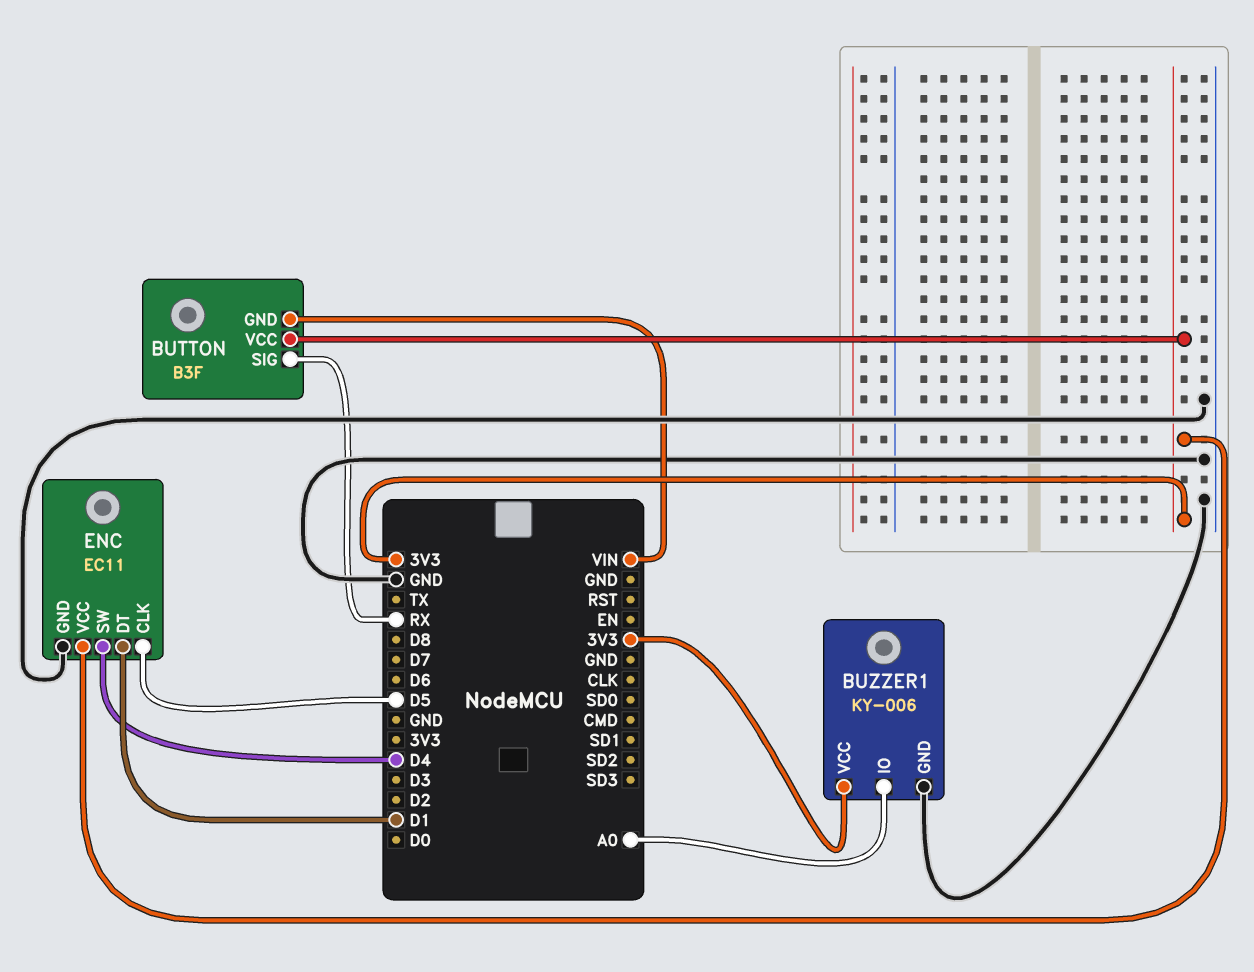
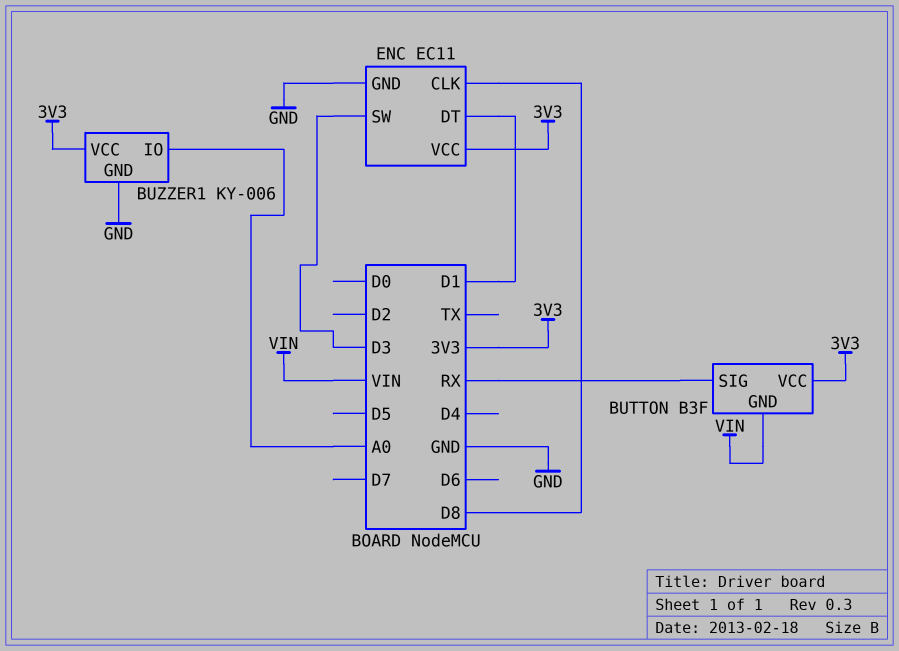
ENC pin CLK: D5 -> D8
ENC pin SW: D4 -> D3

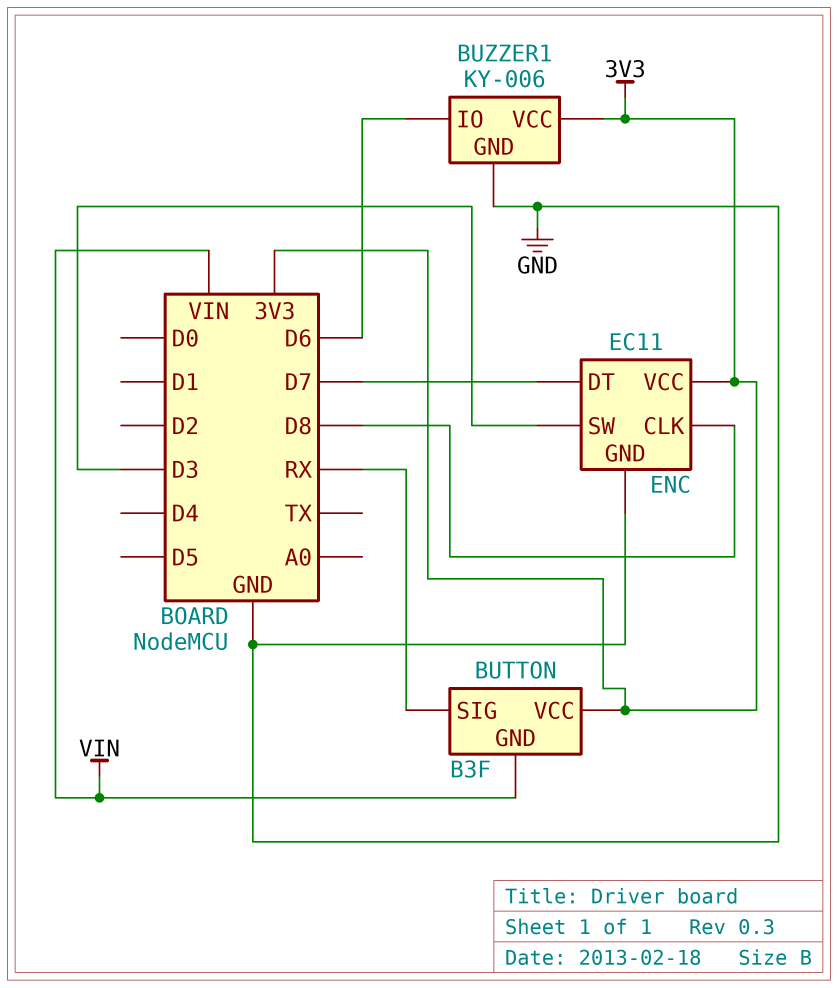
BUZZER1 pin IO: A0 -> D6
ENC pin DT: D1 -> D7

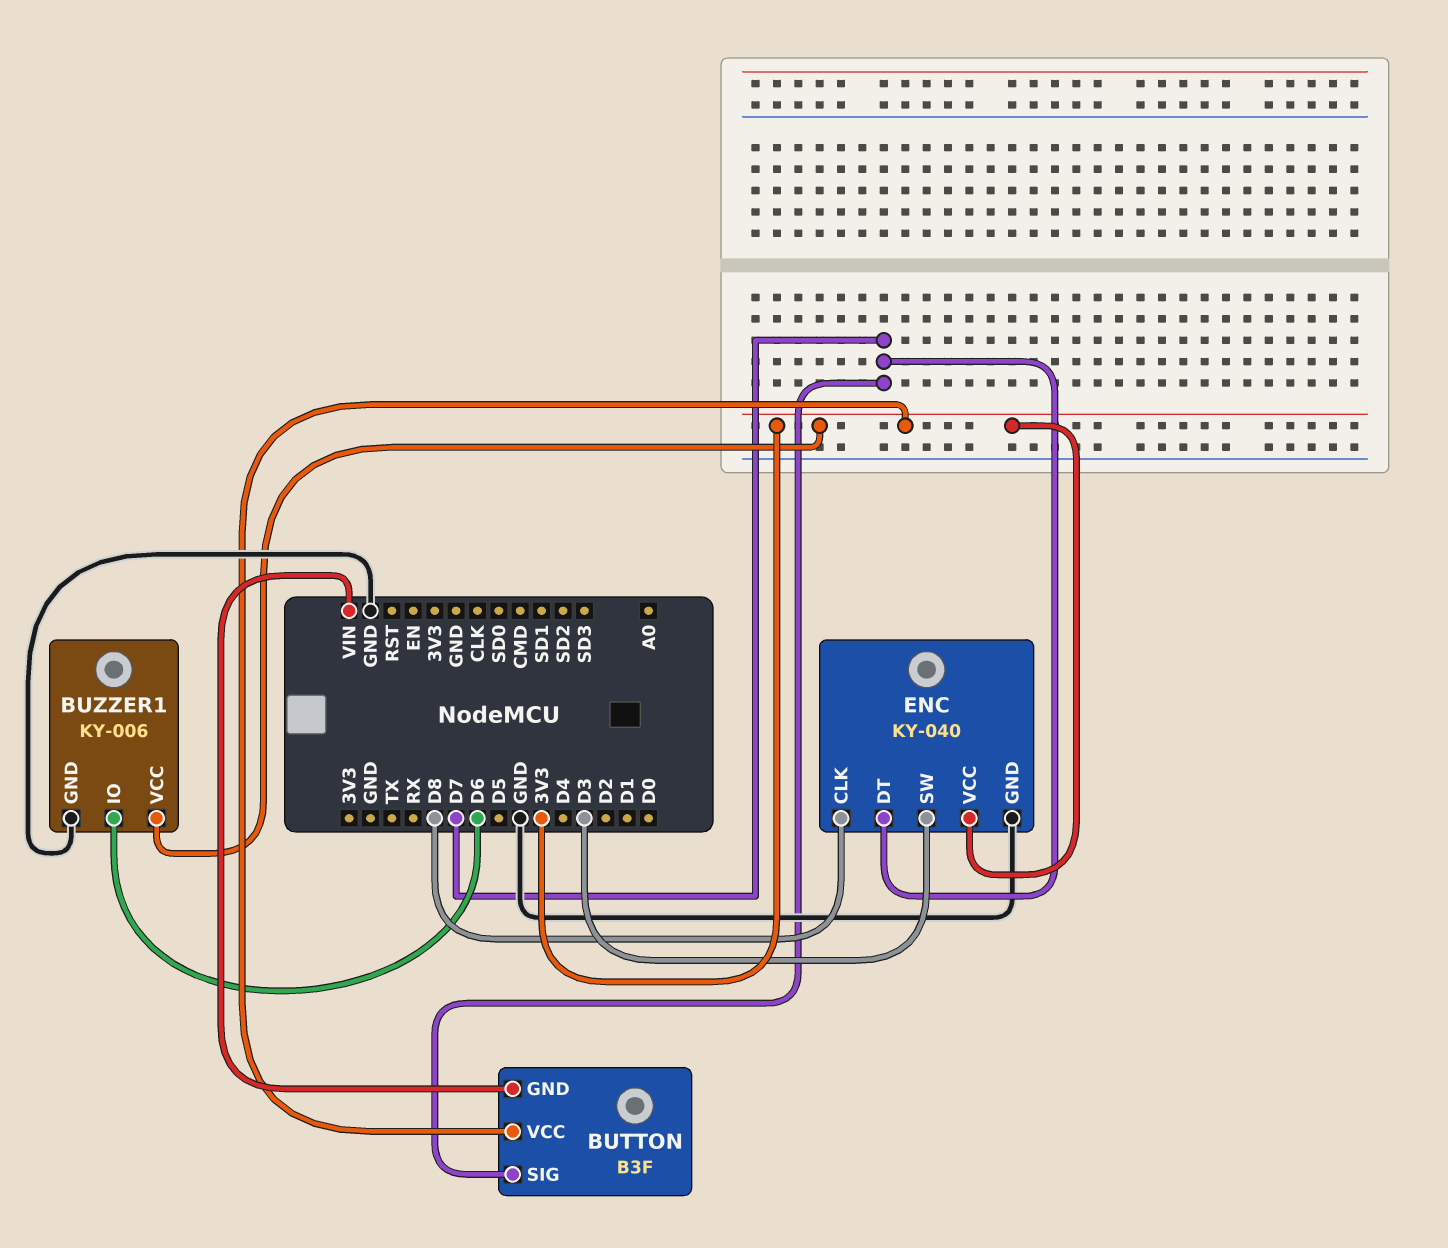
BUTTON pin SIG: RX -> D7
ENC: EC11 -> KY-040

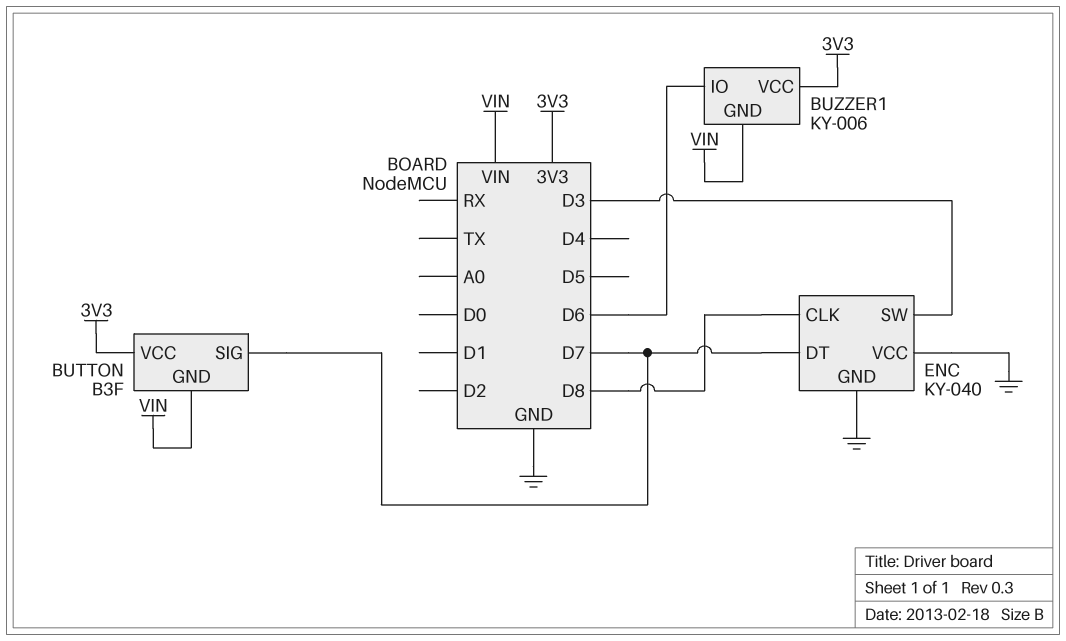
BUZZER1 pin GND: GND -> VIN
ENC pin VCC: 3V3 -> GND

